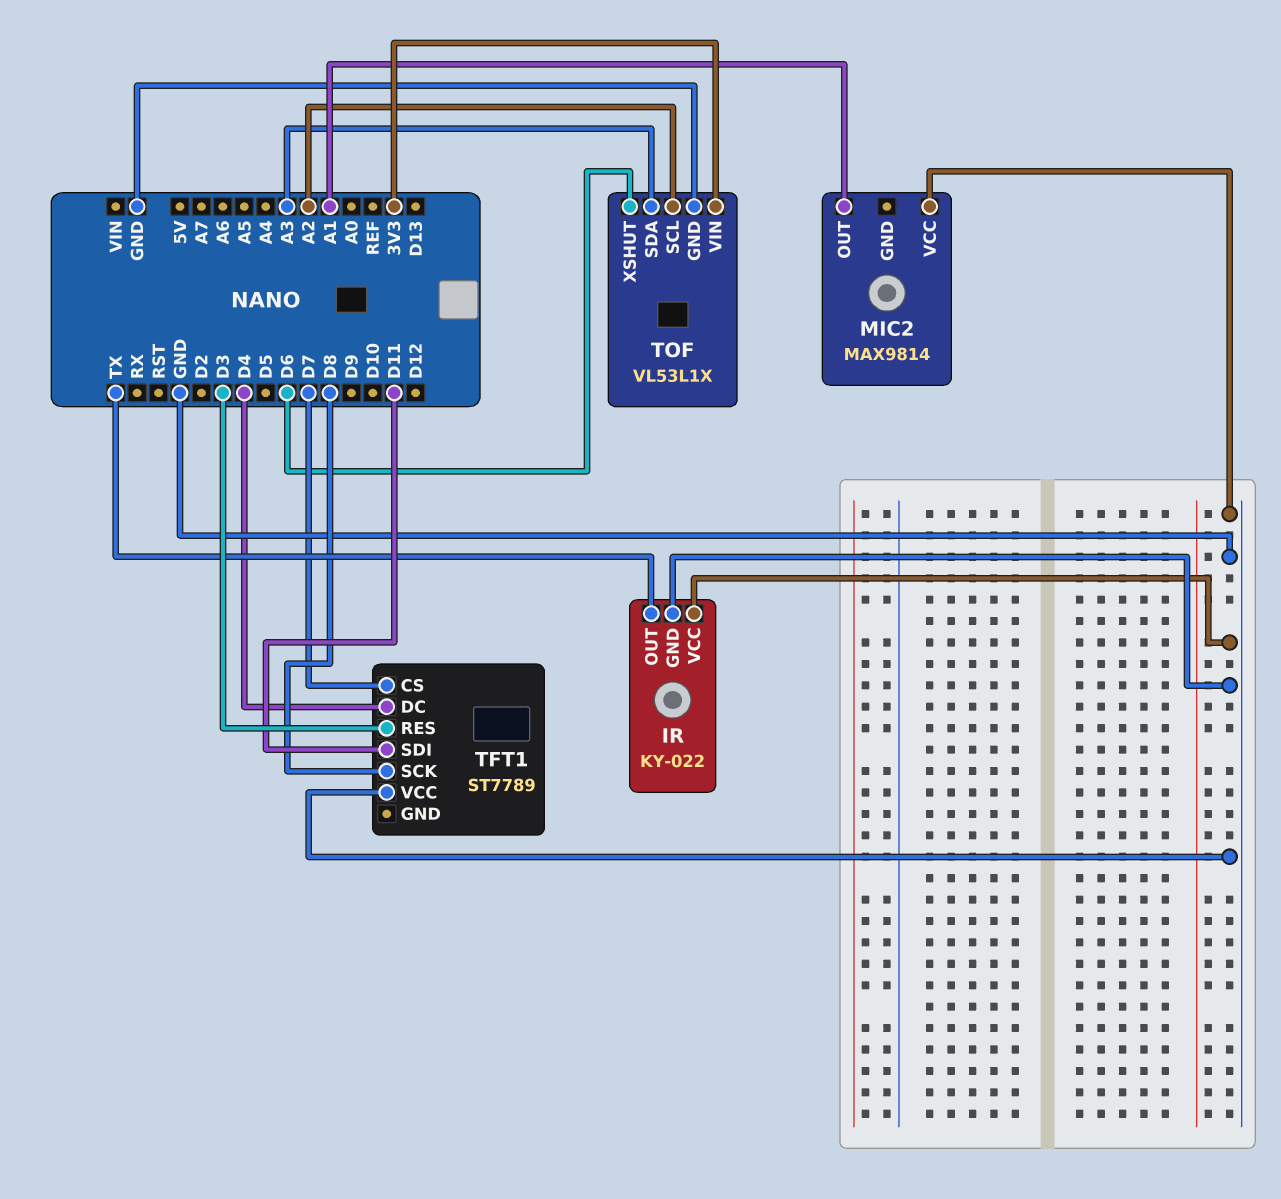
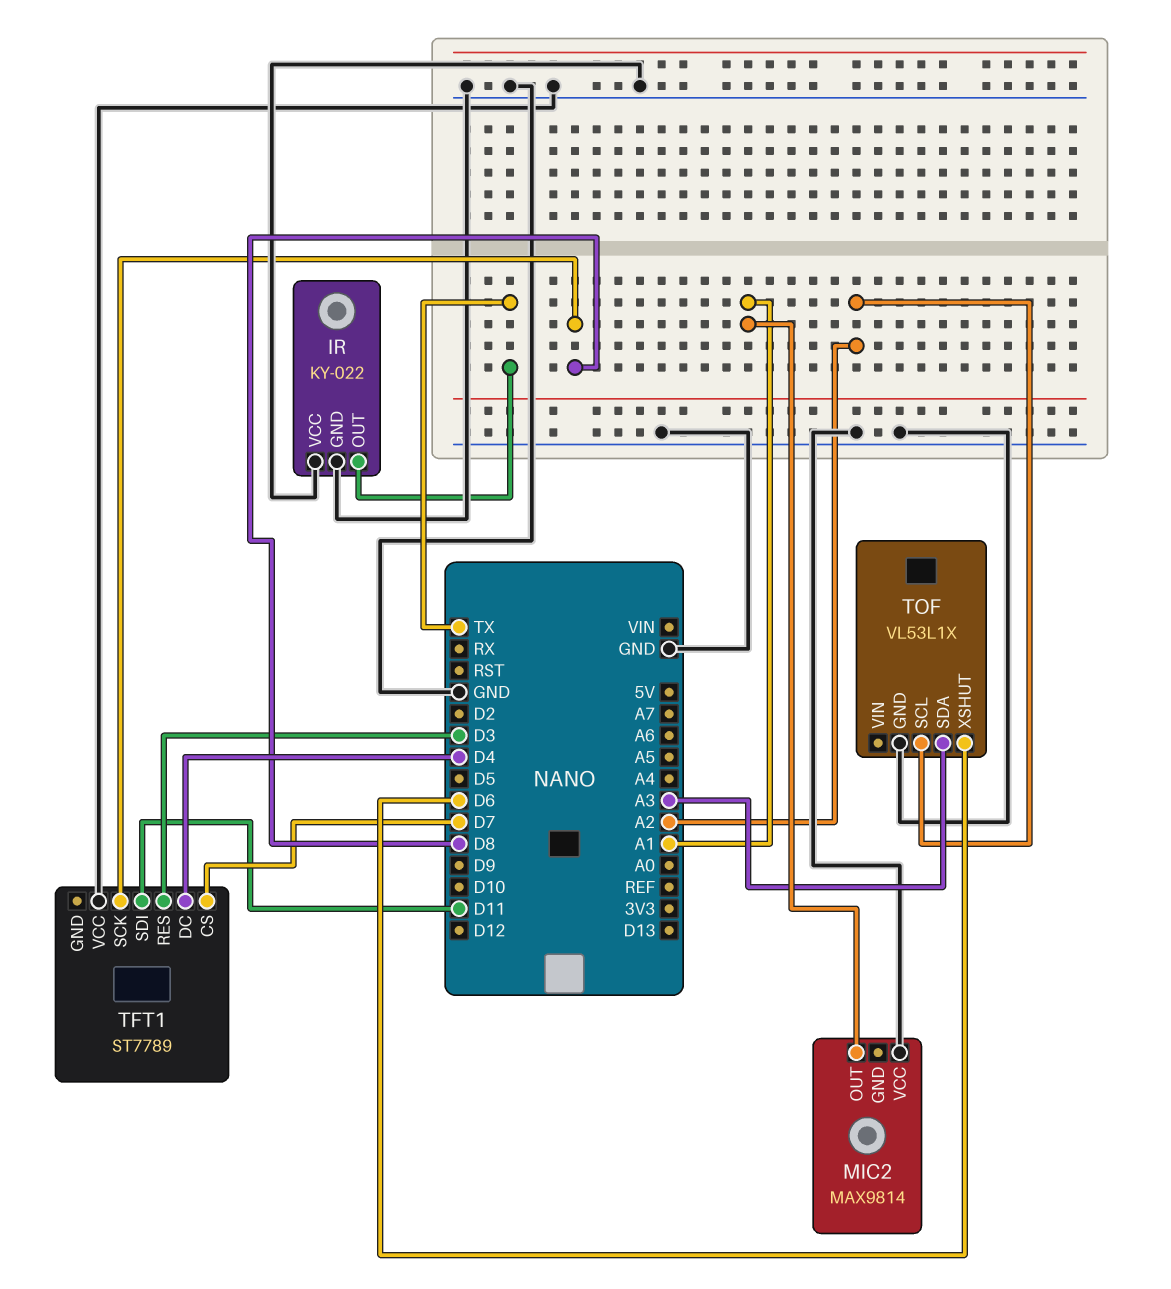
TOF pin VIN: 3V3 -> none

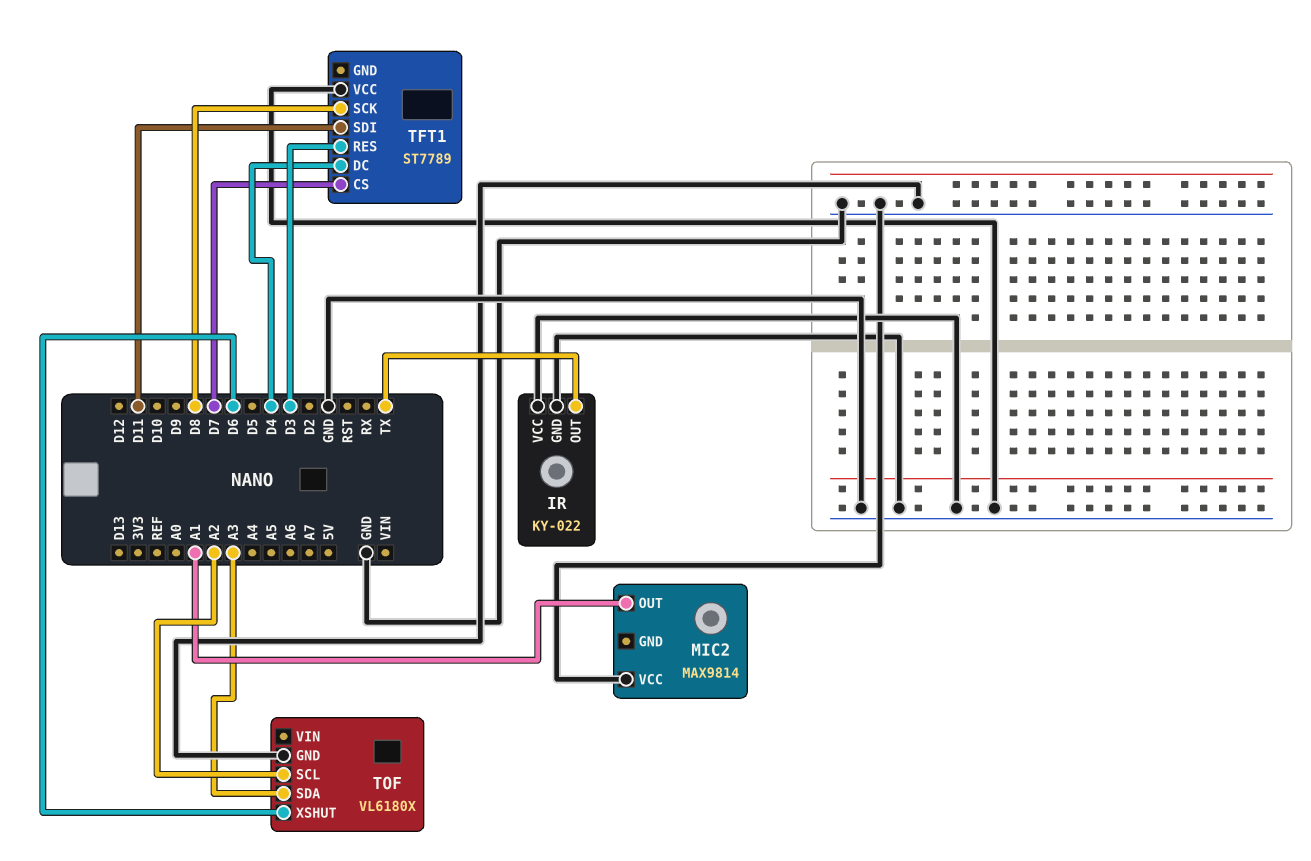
TOF: VL53L1X -> VL6180X

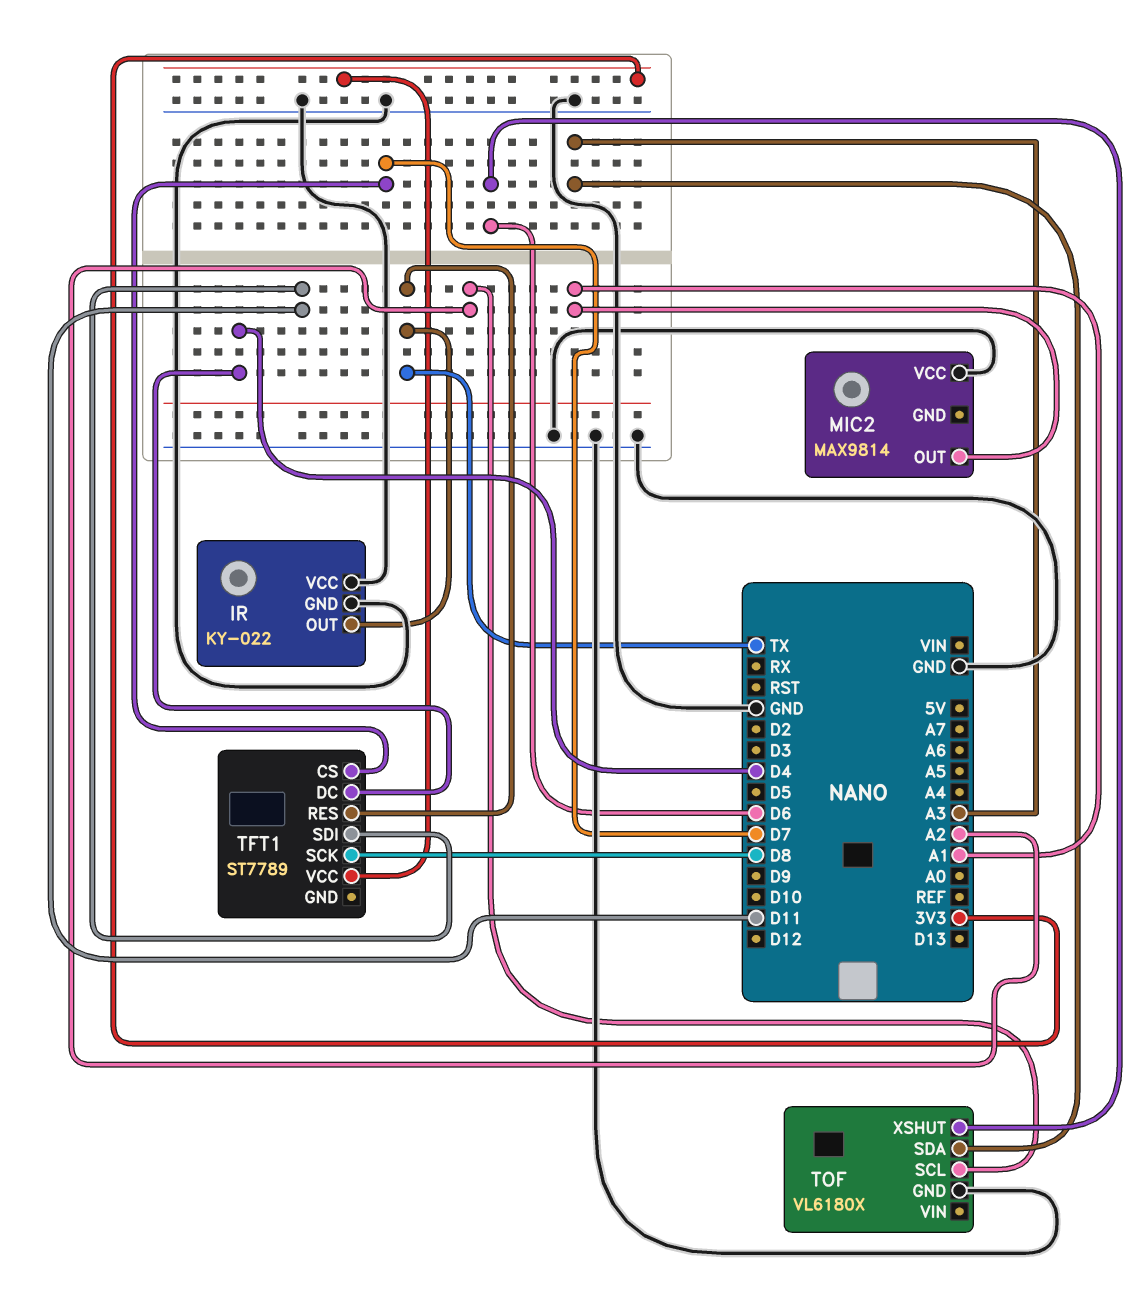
TFT1 pin RES: D3 -> TX
TFT1 pin VCC: GND -> 3V3

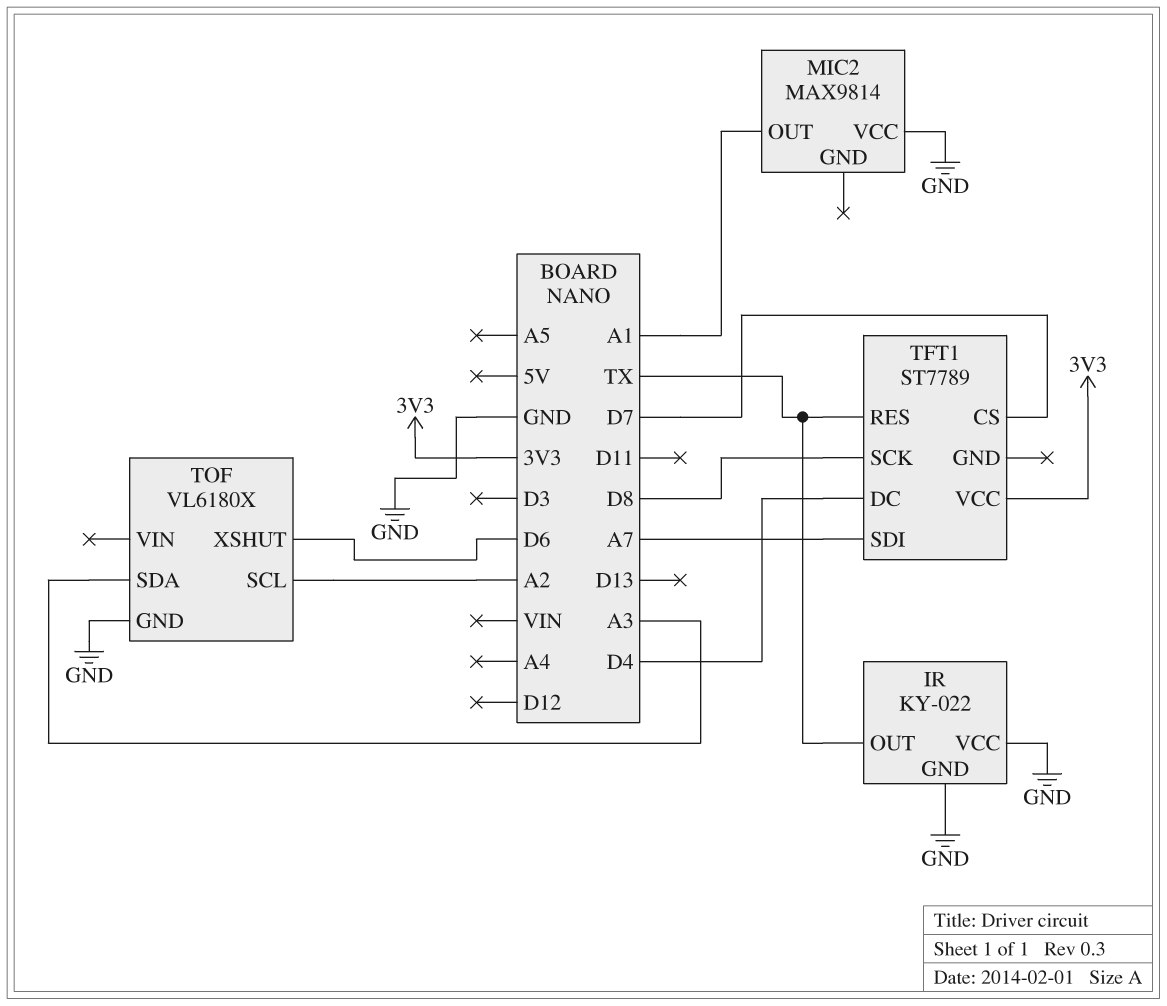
TFT1 pin SDI: D11 -> A7

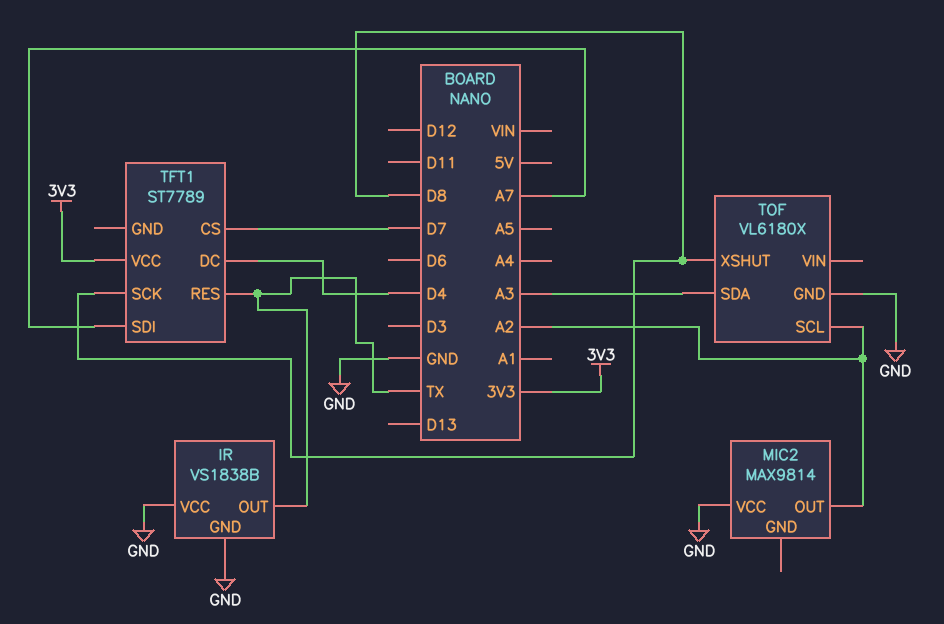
IR: KY-022 -> VS1838B
MIC2 pin OUT: A1 -> A2
TOF pin XSHUT: D6 -> D8

